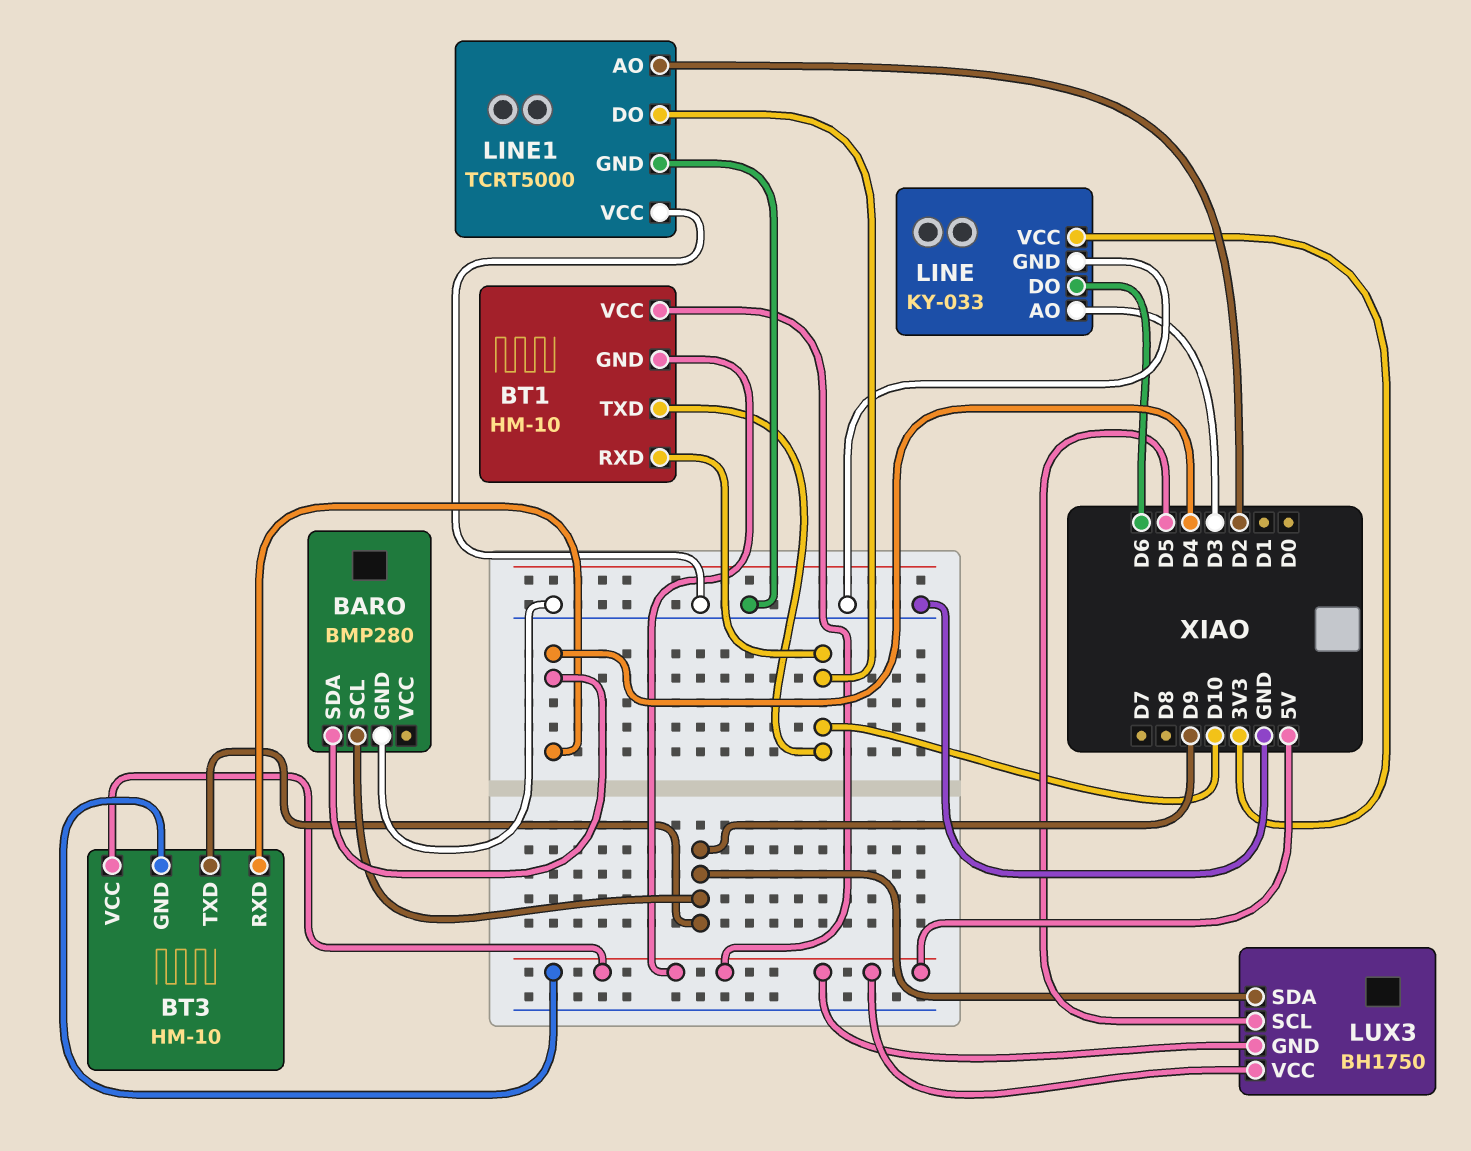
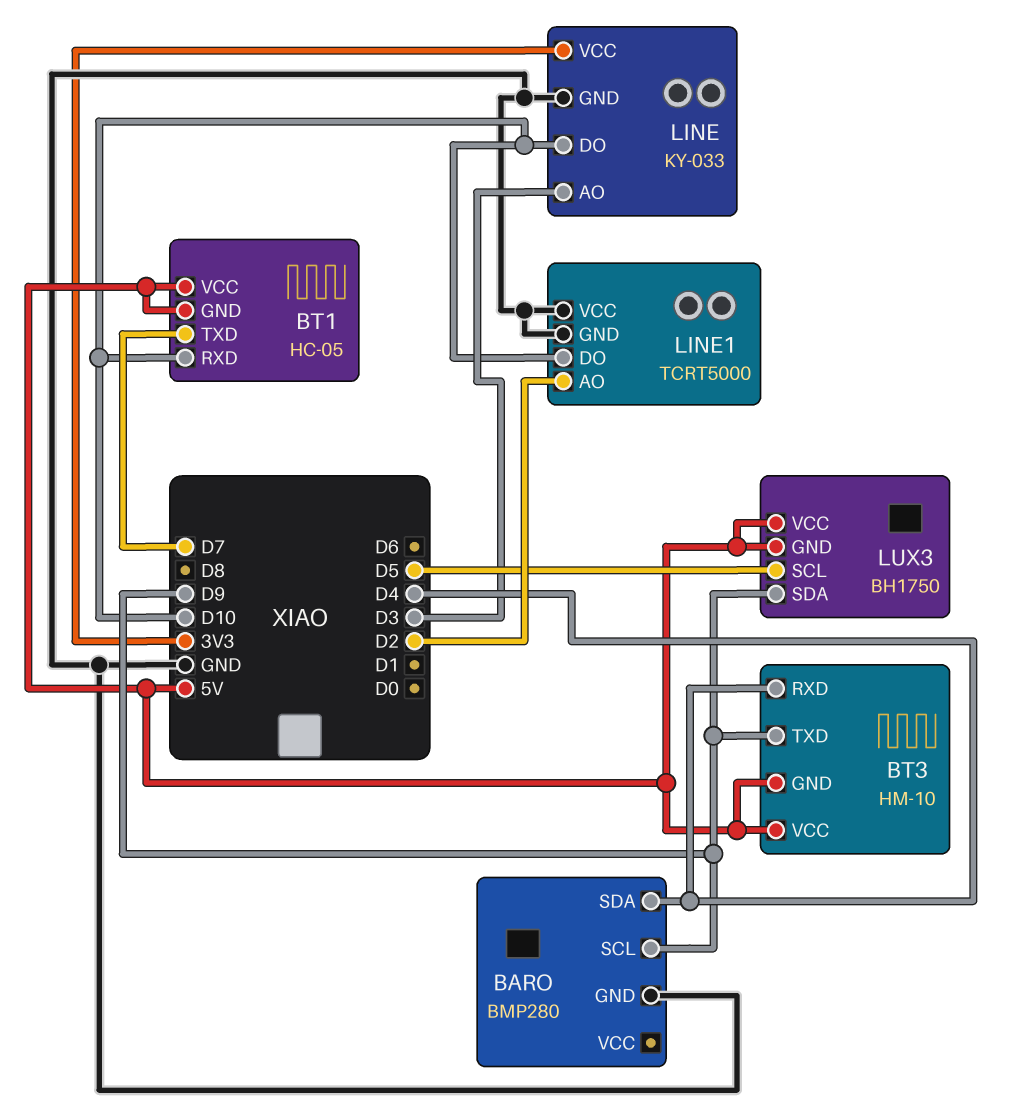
BT1: HM-10 -> HC-05
BT1 pin TXD: D10 -> D7
LINE pin DO: D6 -> D10

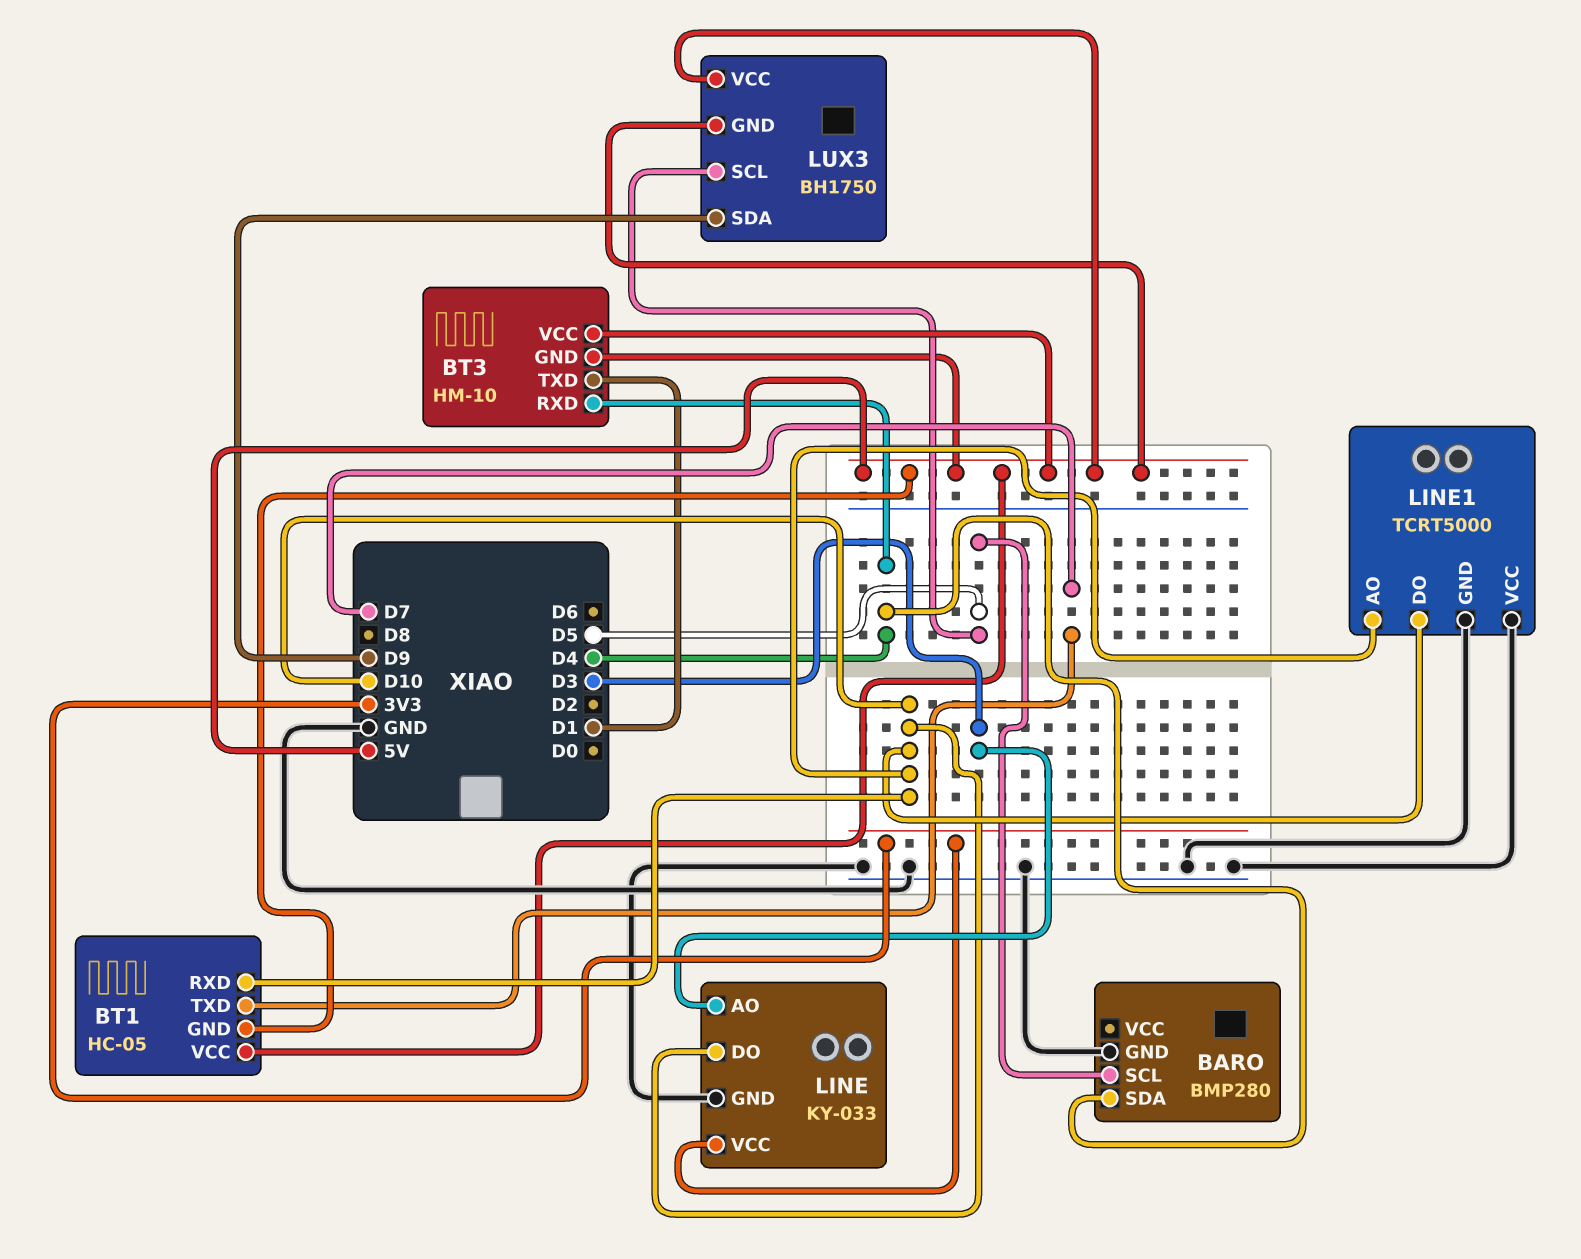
BARO pin SCL: D9 -> D5
BT3 pin TXD: D9 -> D1
LINE1 pin AO: D2 -> D10

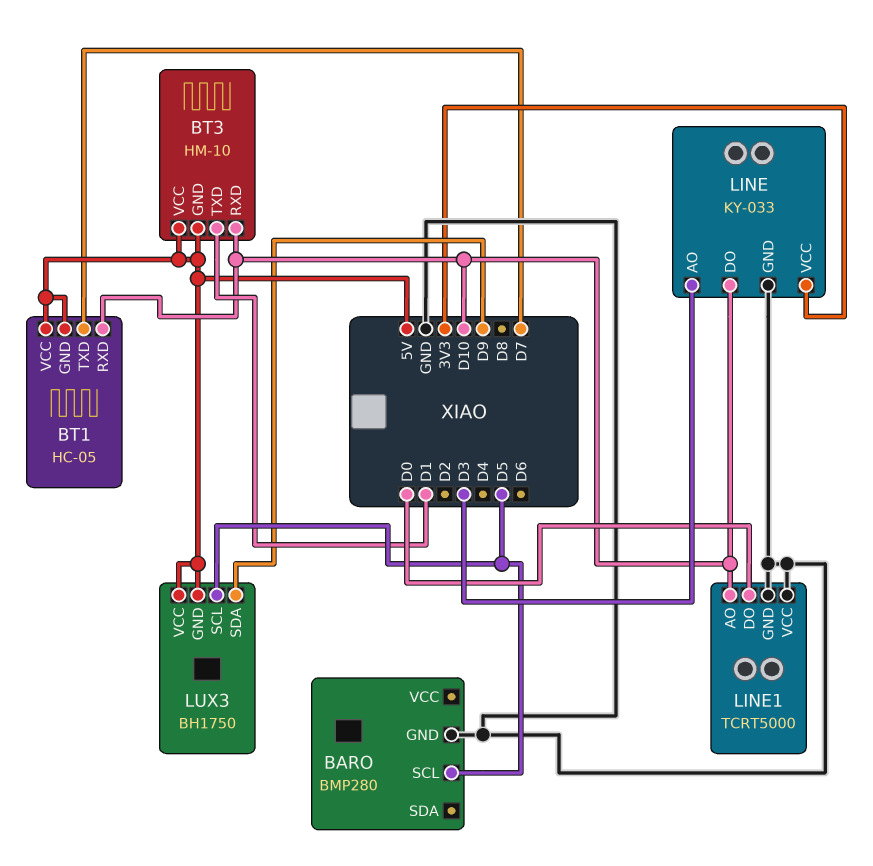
BARO pin SDA: D4 -> none
BT3 pin RXD: D4 -> D10
LINE1 pin DO: D10 -> D0

